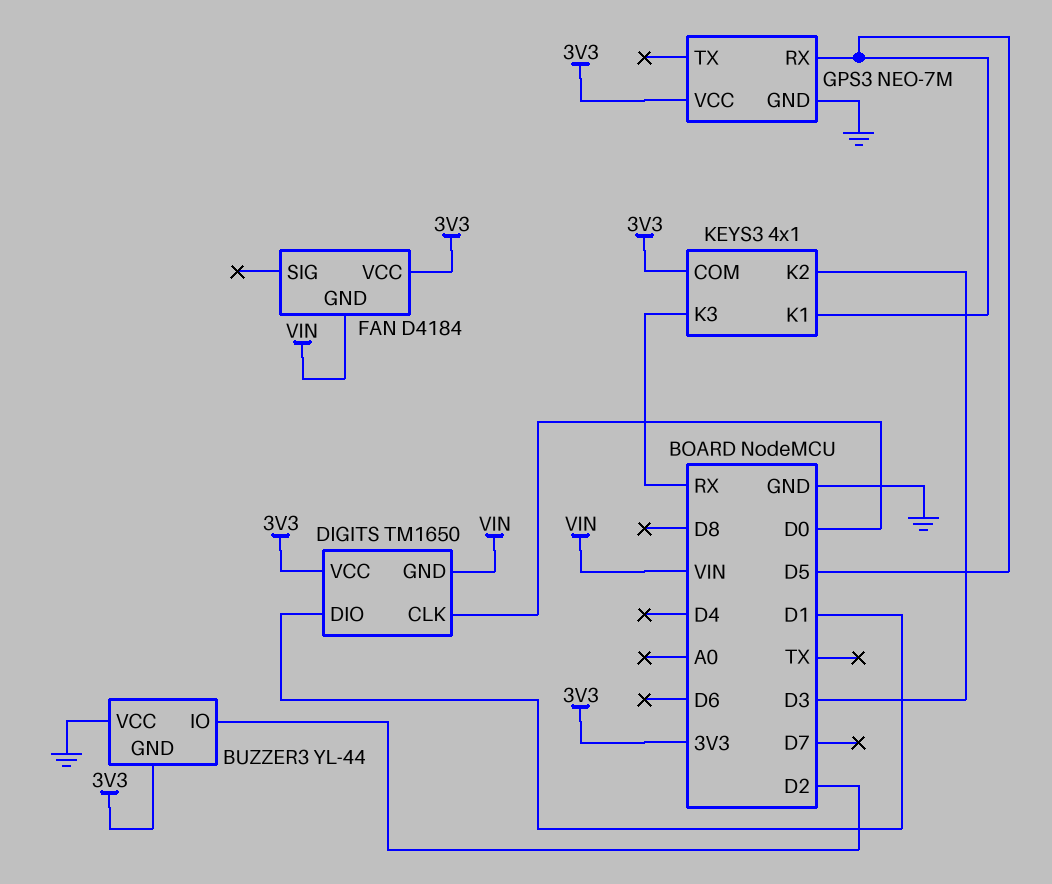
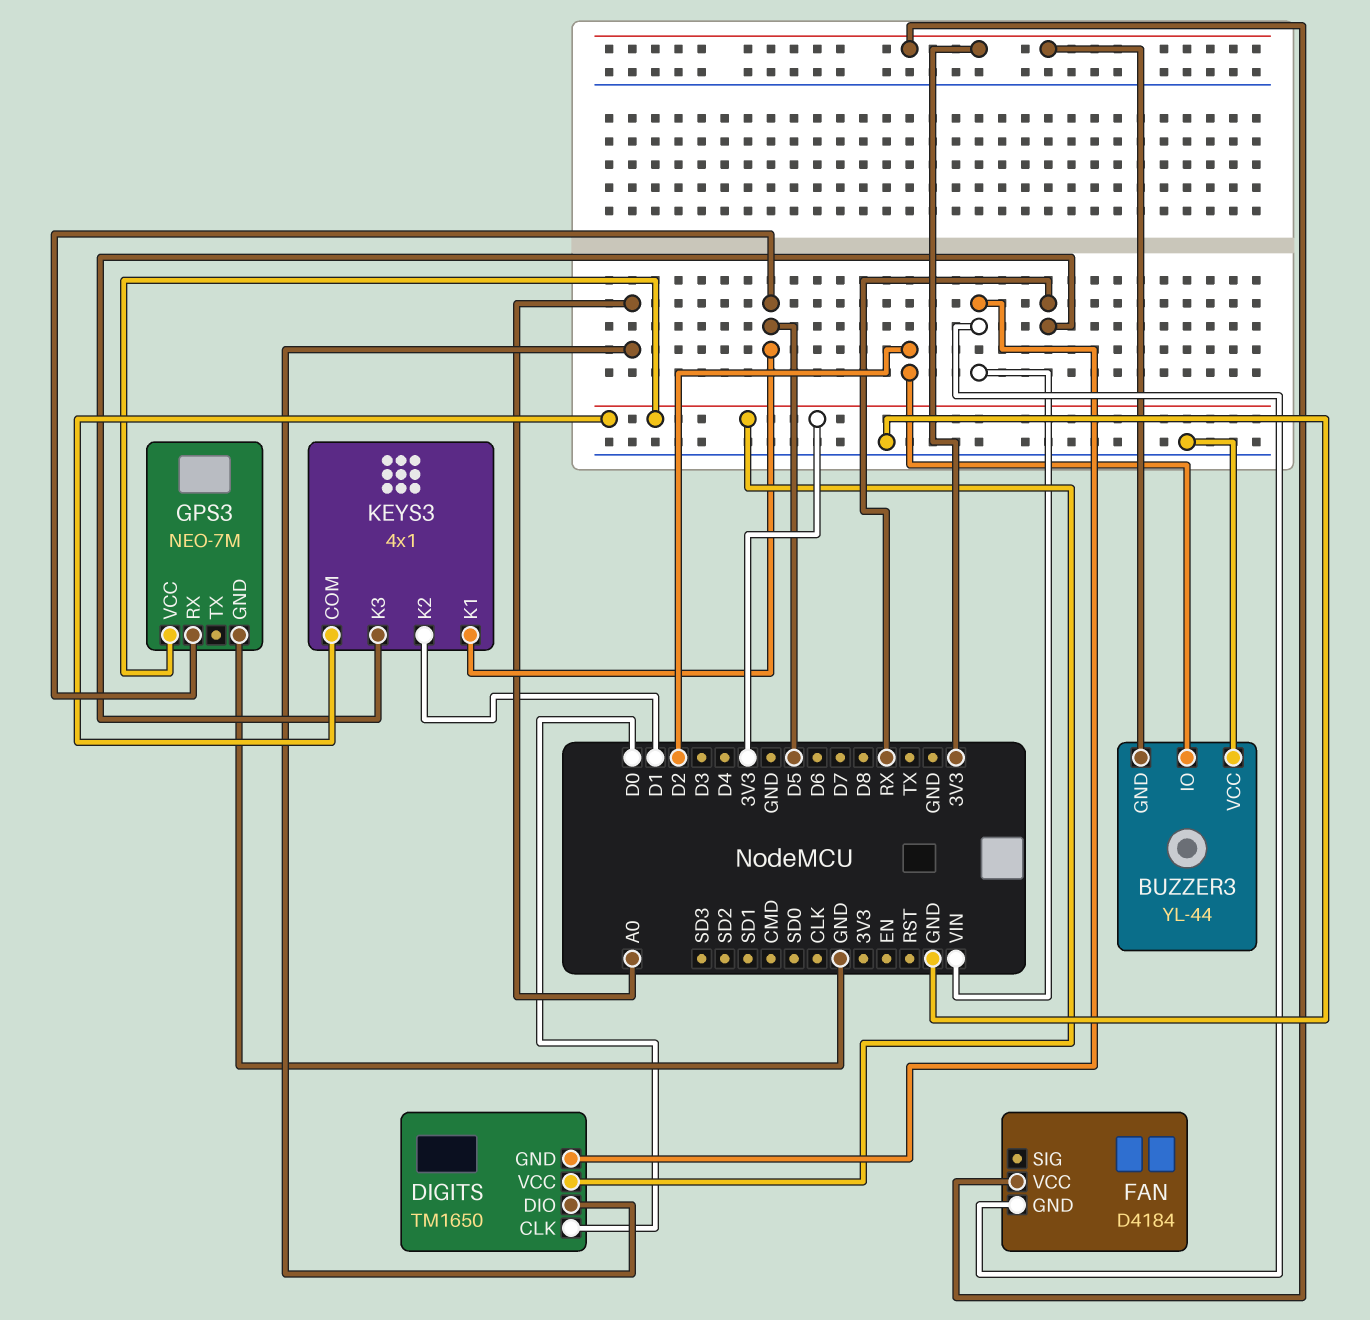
DIGITS pin DIO: D1 -> A0
KEYS3 pin K2: D3 -> D1

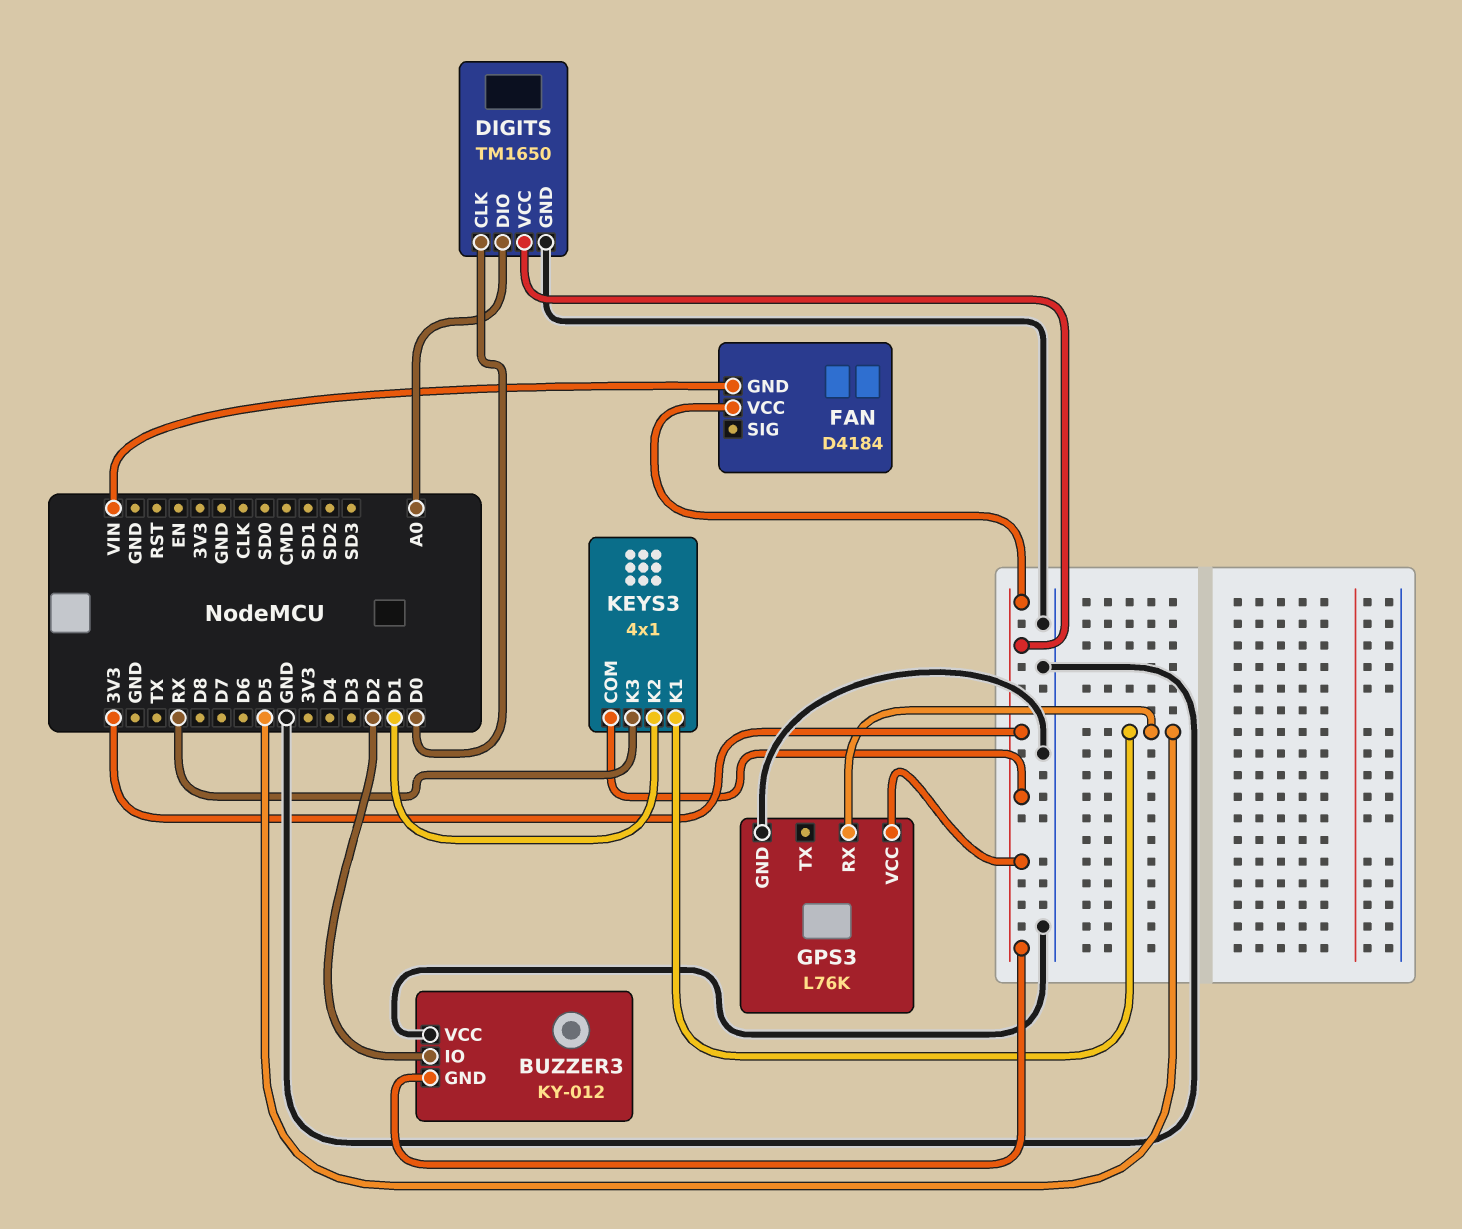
BUZZER3: YL-44 -> KY-012
DIGITS pin GND: VIN -> GND
GPS3: NEO-7M -> L76K

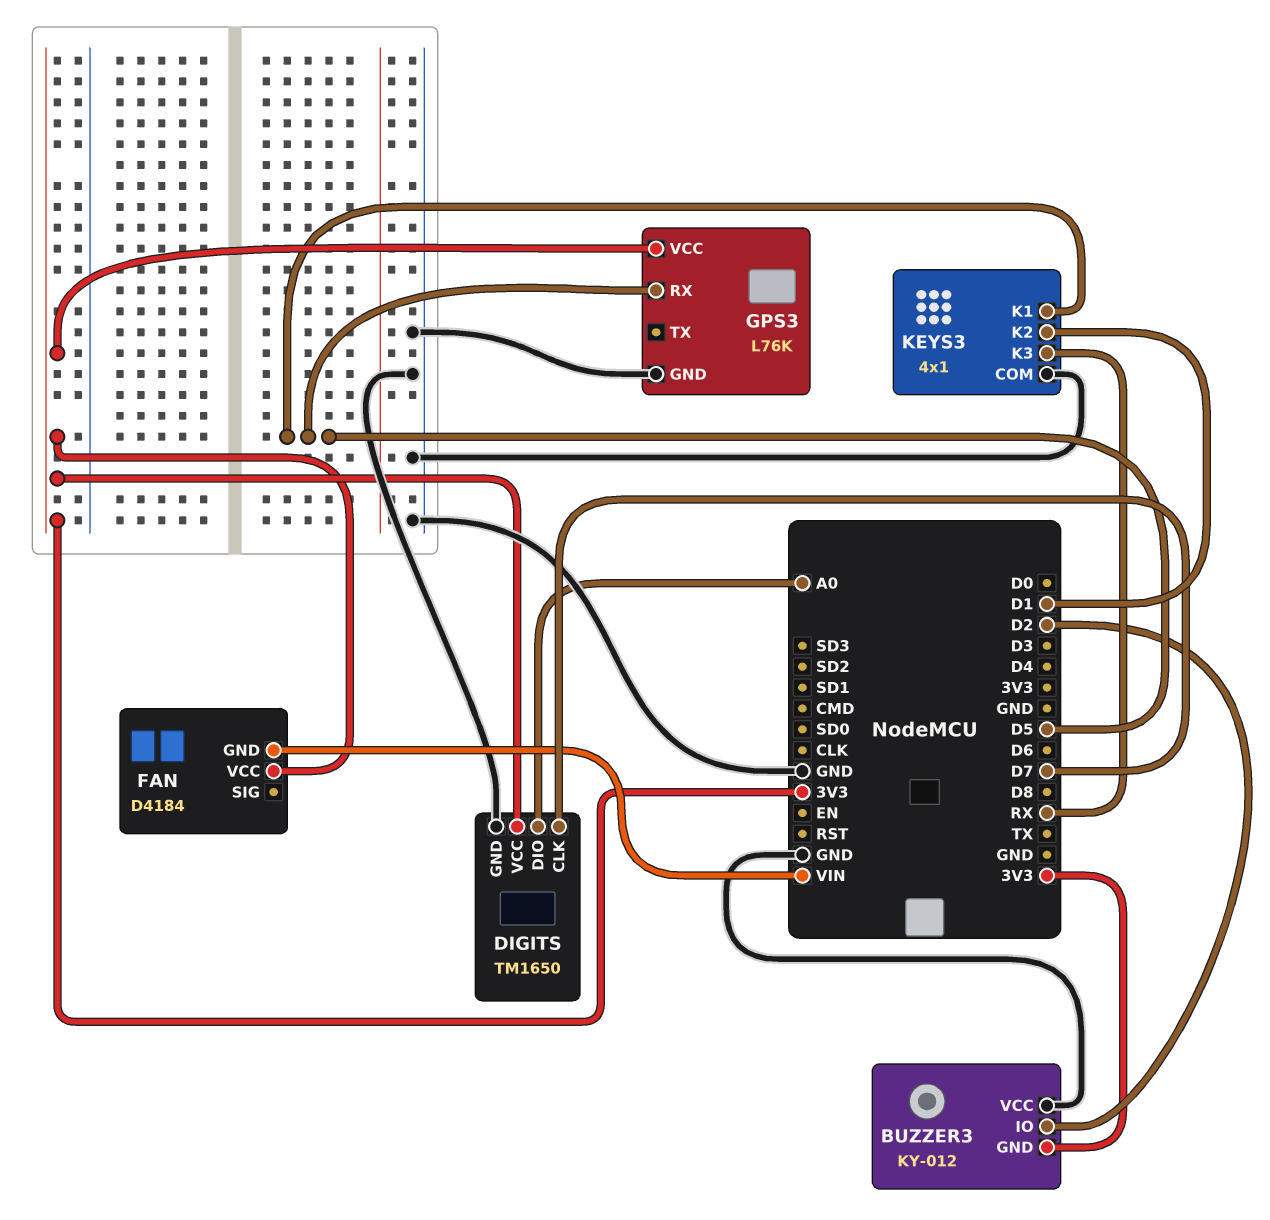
DIGITS pin CLK: D0 -> D7
KEYS3 pin COM: 3V3 -> GND

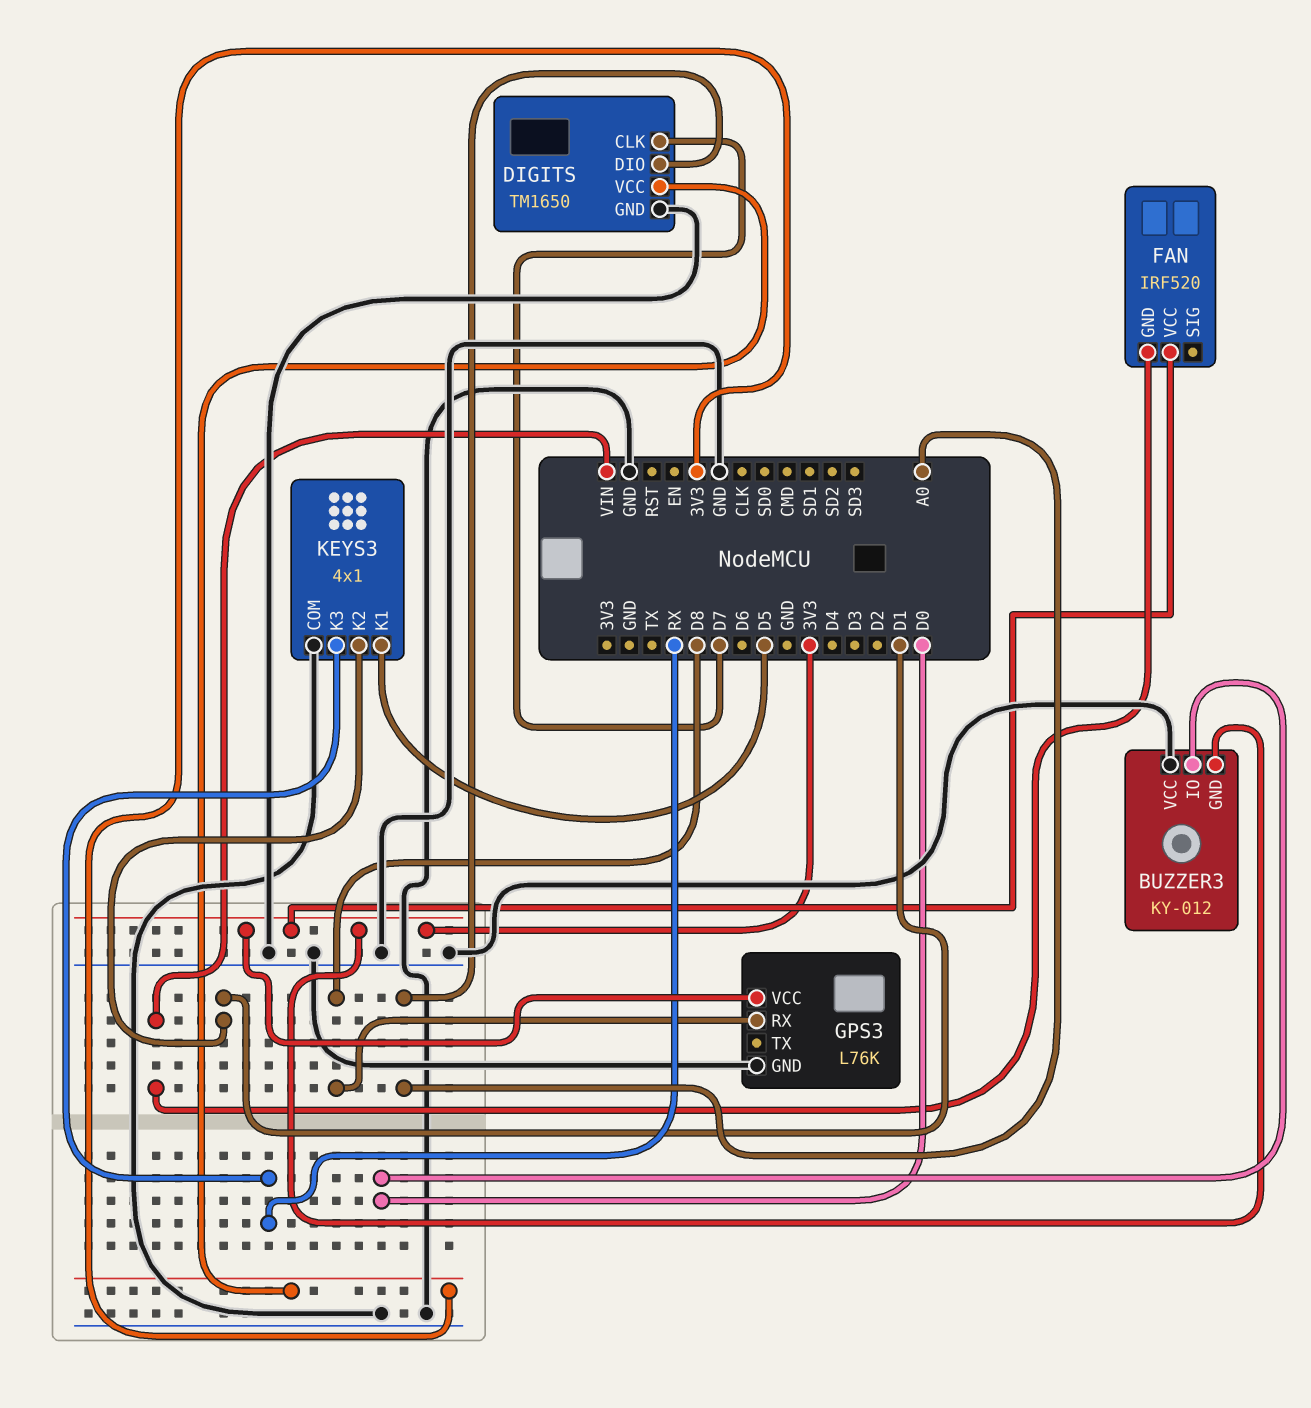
BUZZER3 pin IO: D2 -> D0
FAN: D4184 -> IRF520
GPS3 pin RX: D5 -> D8

